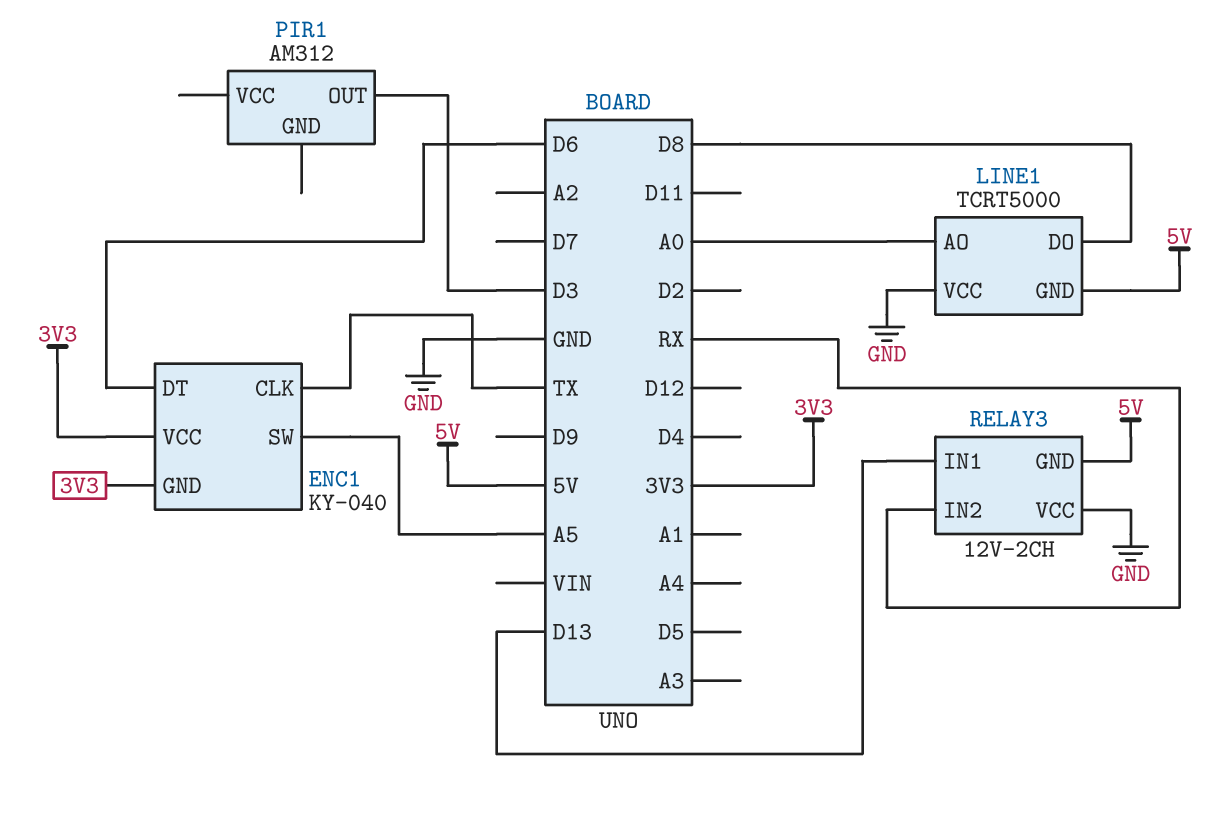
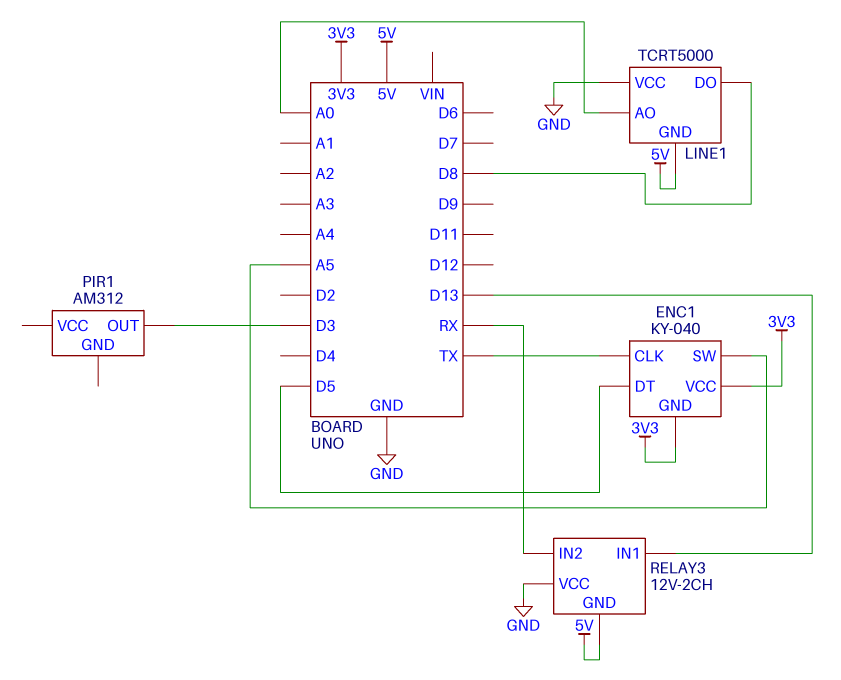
ENC1 pin DT: D6 -> D5

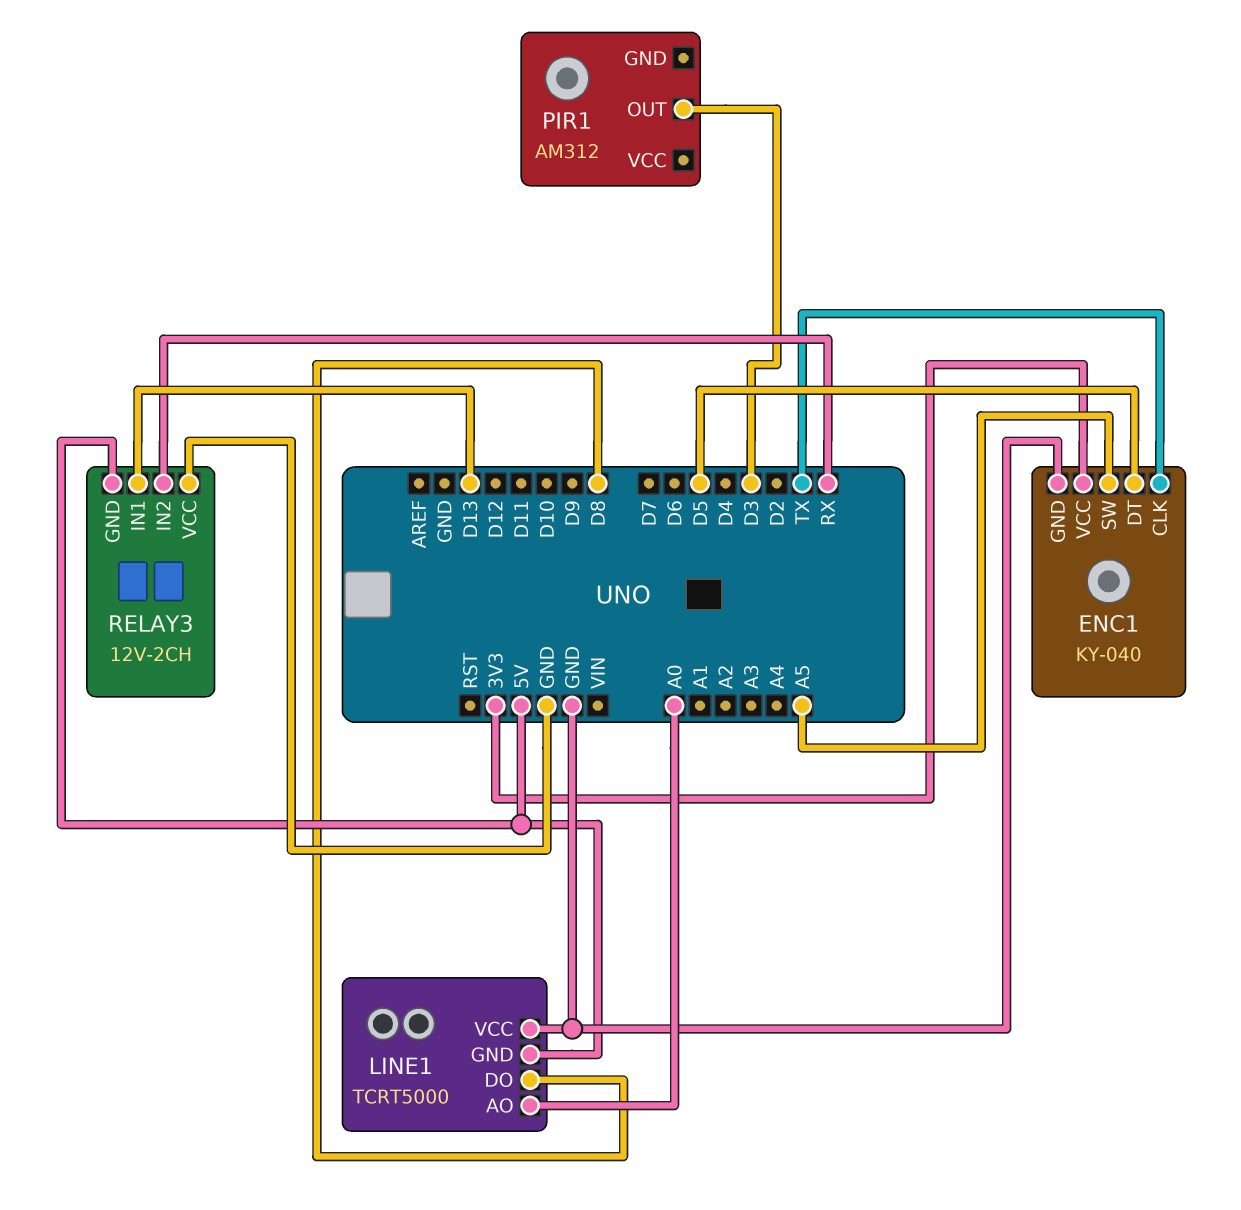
ENC1 pin GND: 3V3 -> GND

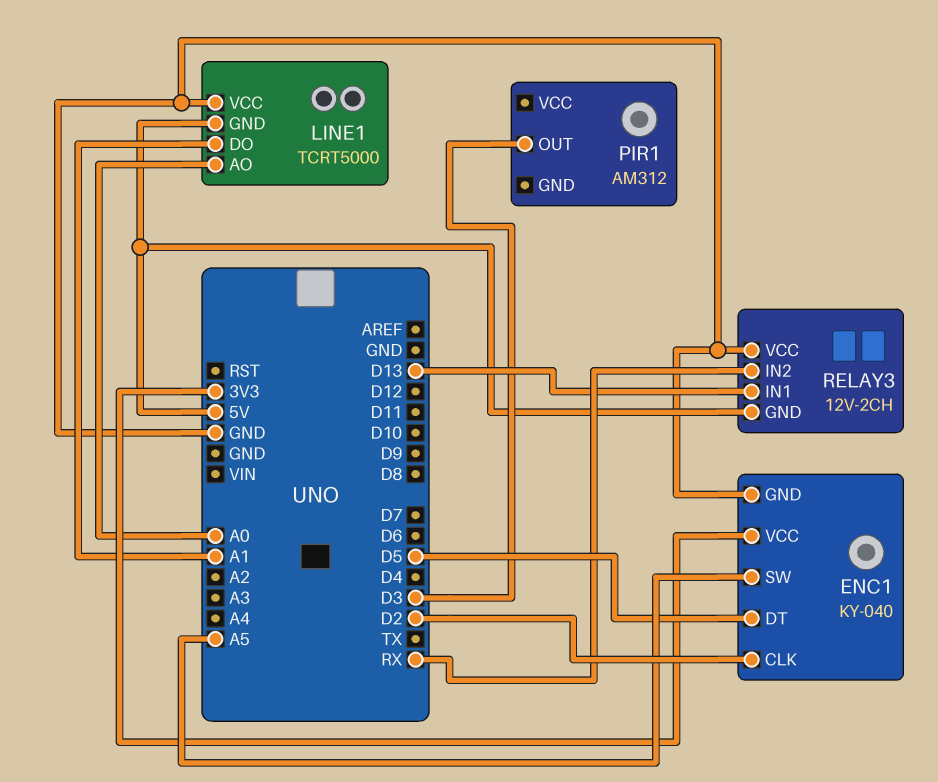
ENC1 pin CLK: TX -> D2
LINE1 pin DO: D8 -> A1

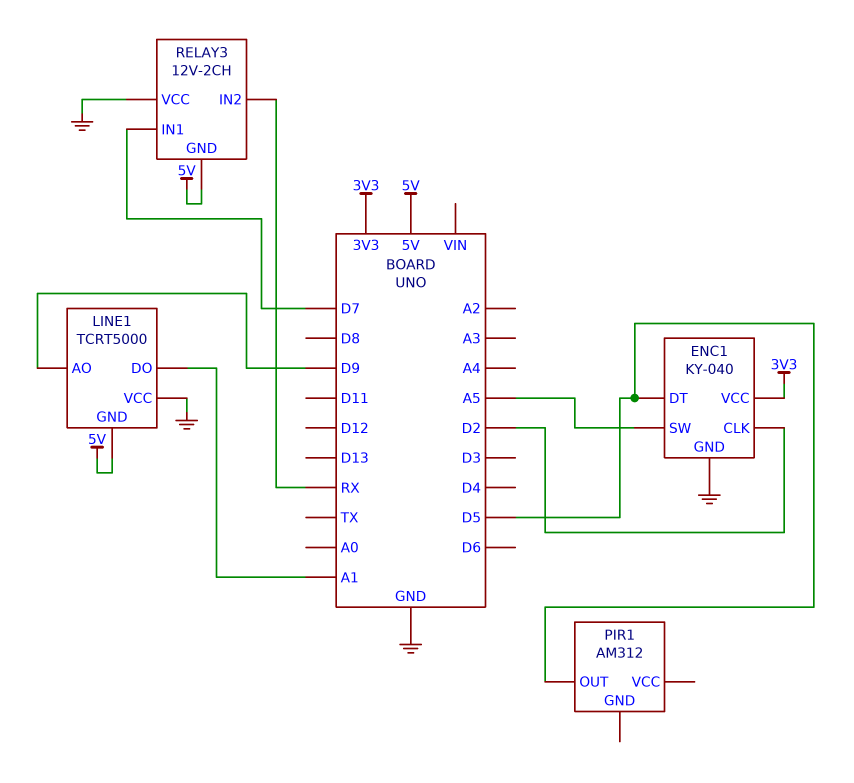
LINE1 pin AO: A0 -> D9
PIR1 pin OUT: D3 -> D5
RELAY3 pin IN1: D13 -> D7

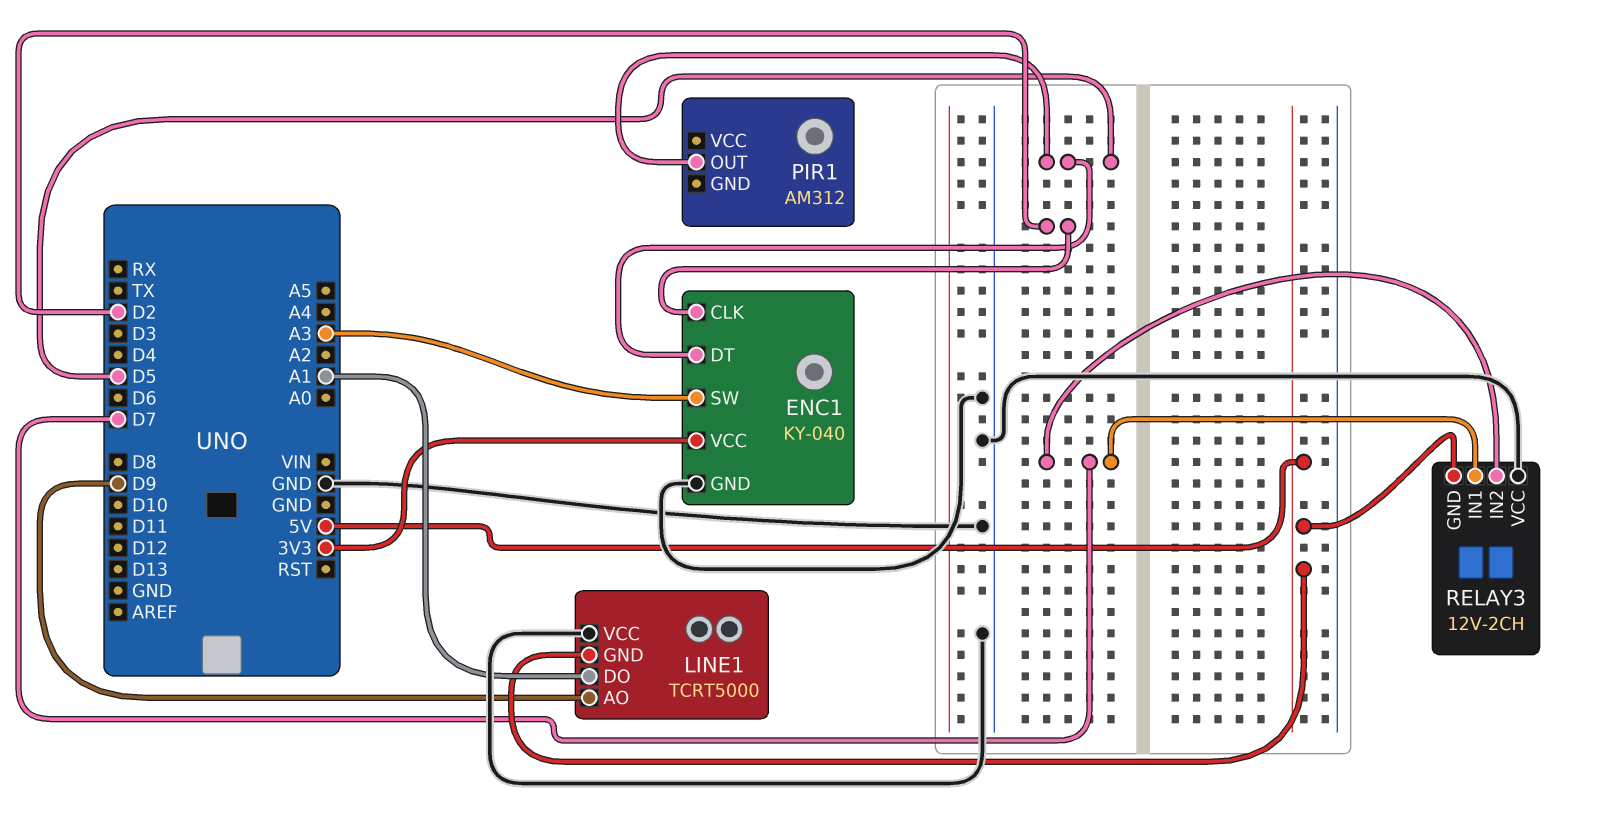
ENC1 pin SW: A5 -> A3
RELAY3 pin IN2: RX -> D7

